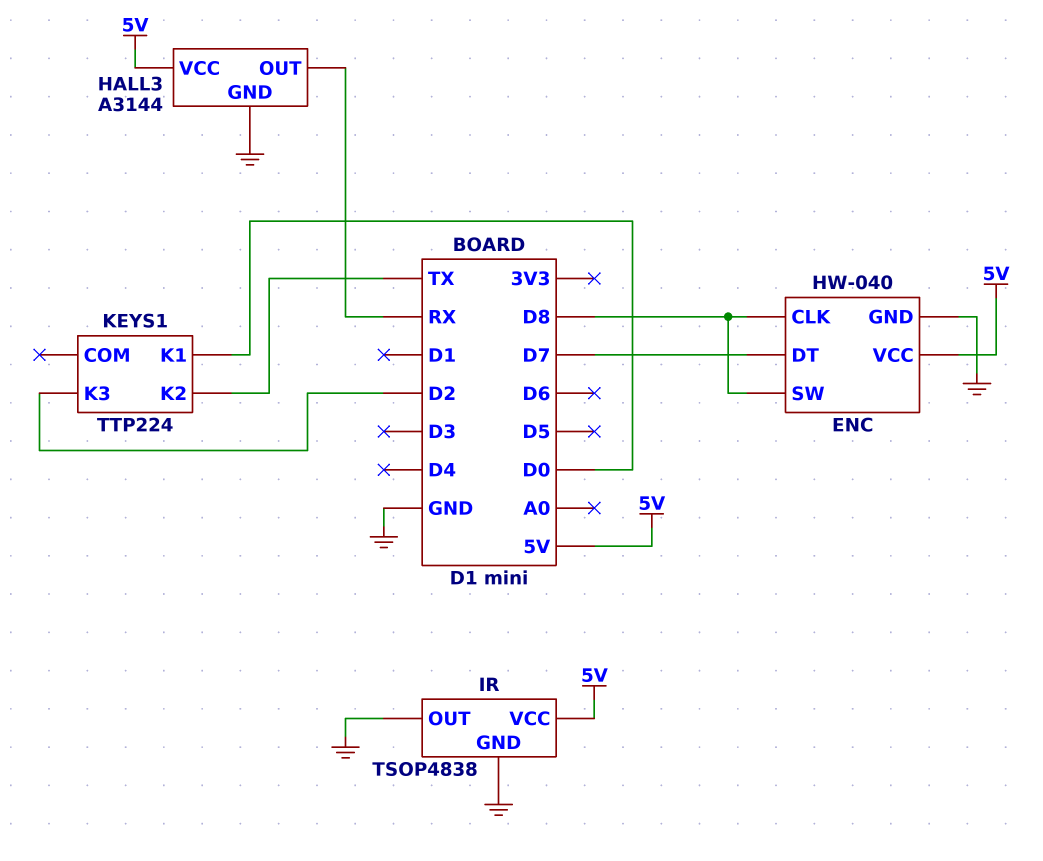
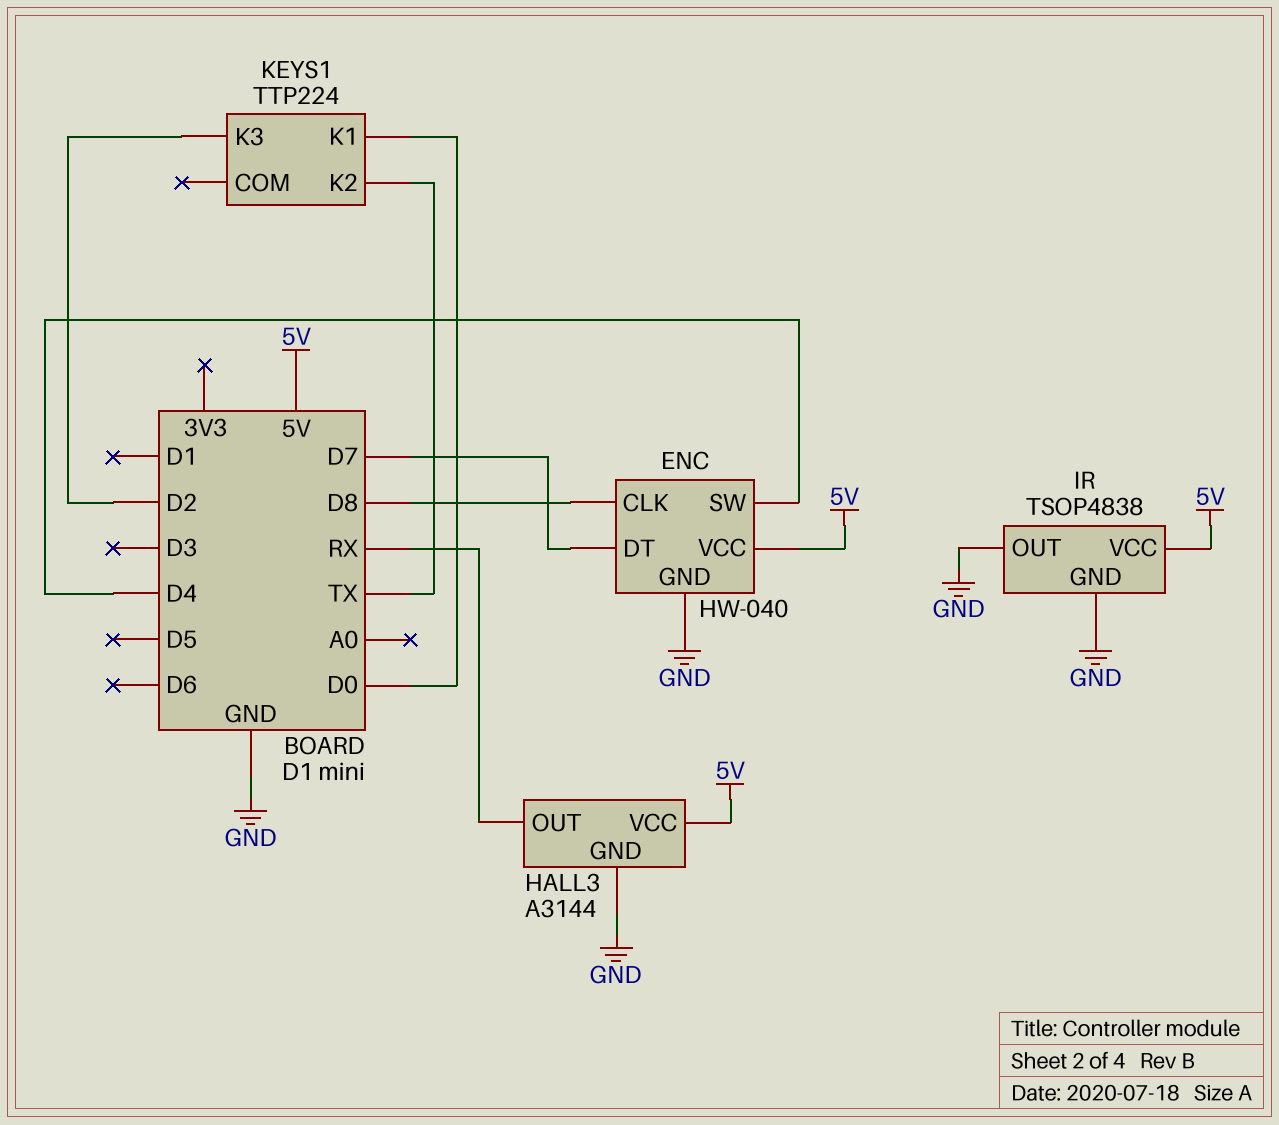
ENC pin SW: D8 -> D4

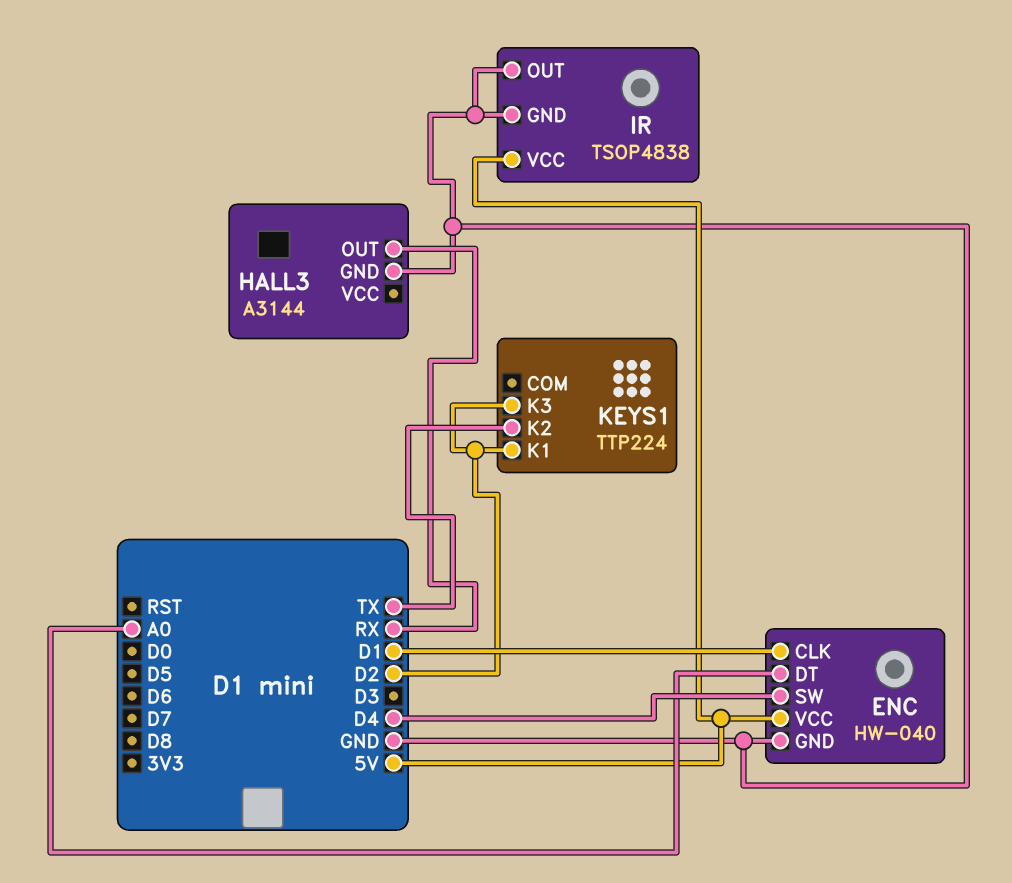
ENC pin CLK: D8 -> D1
ENC pin DT: D7 -> A0
HALL3 pin VCC: 5V -> none
KEYS1 pin K1: D0 -> D2

